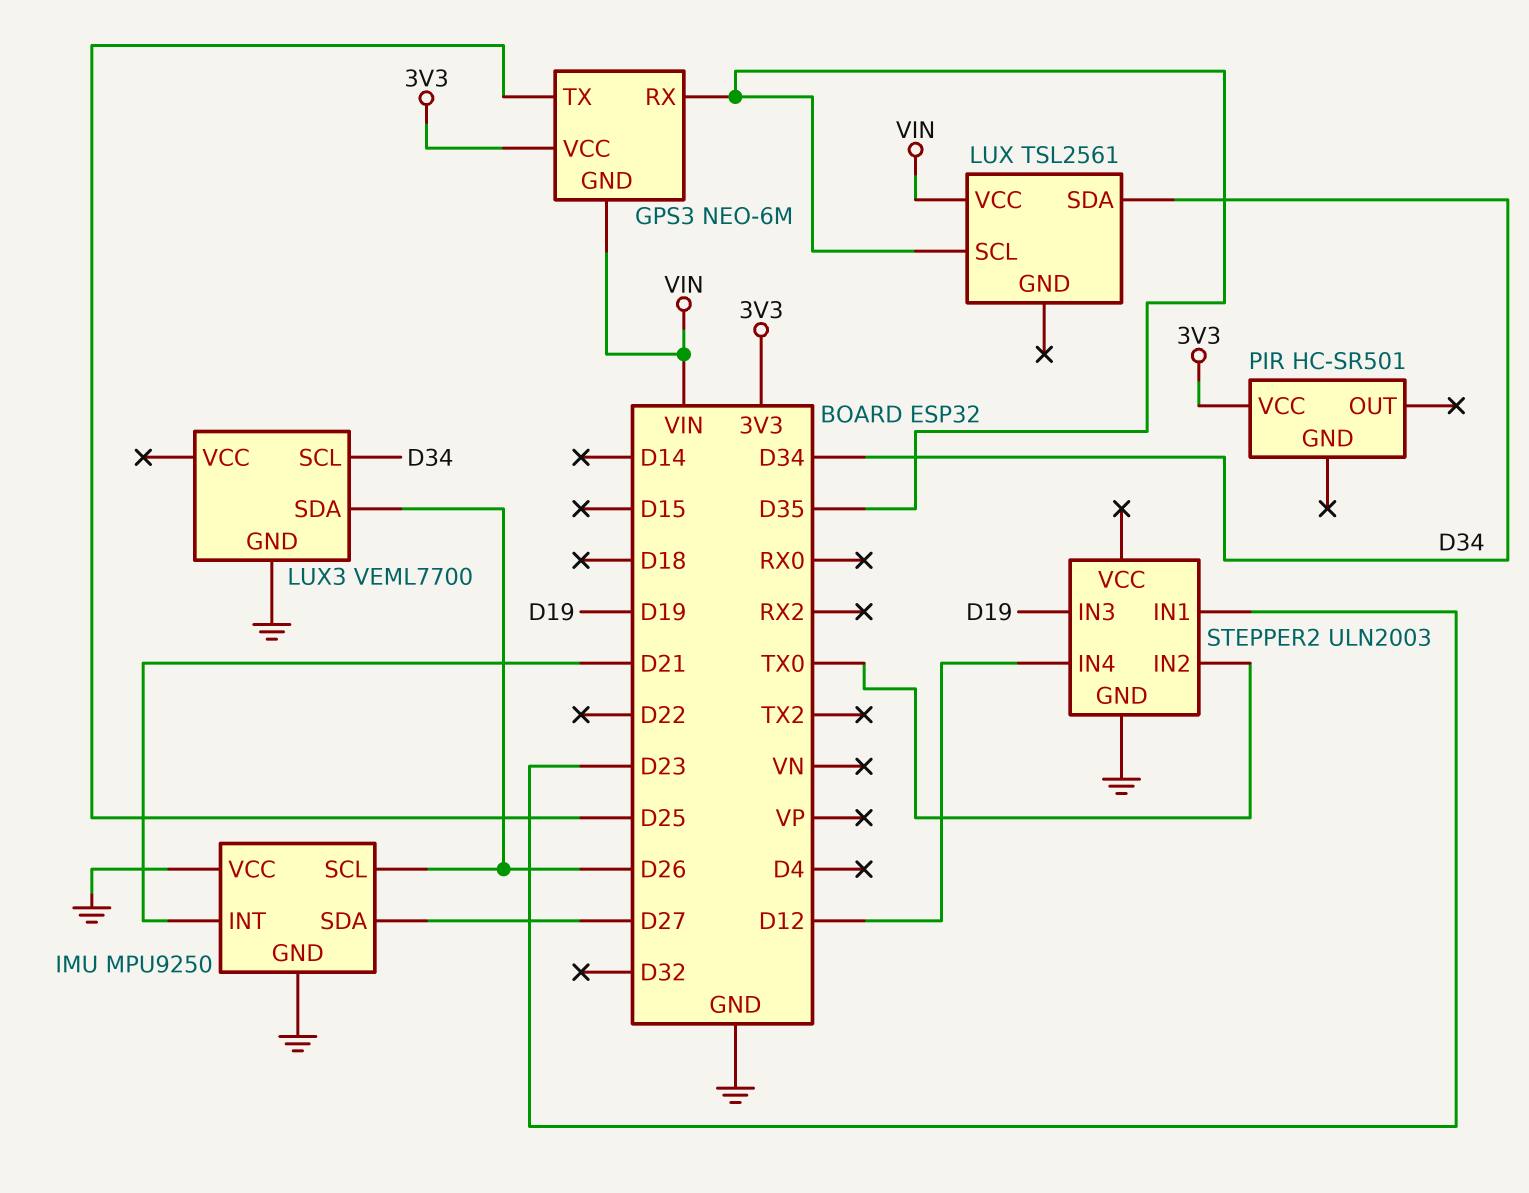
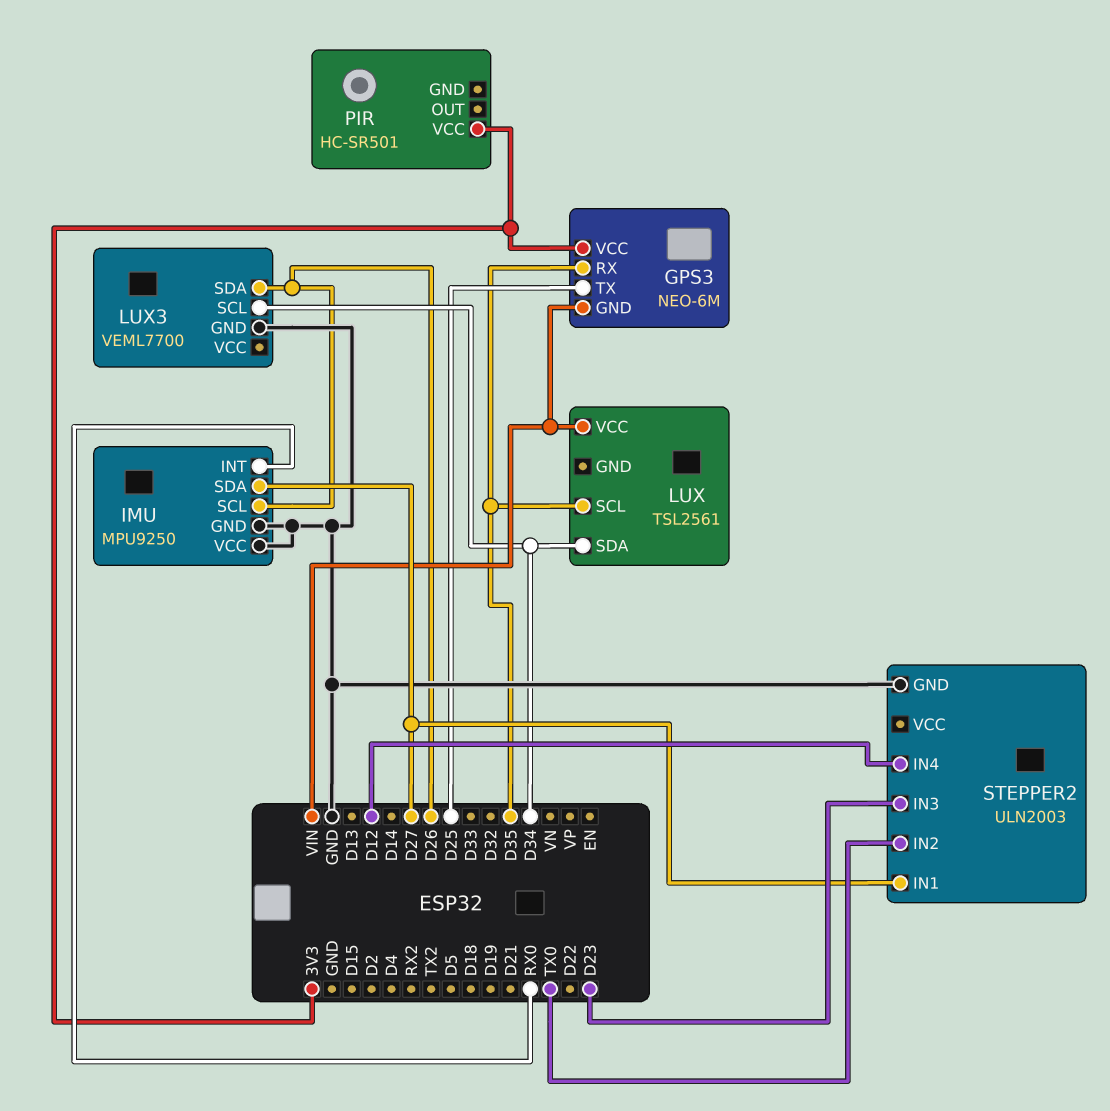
IMU pin INT: D21 -> RX0
STEPPER2 pin IN1: D23 -> D27
STEPPER2 pin IN3: D19 -> D23

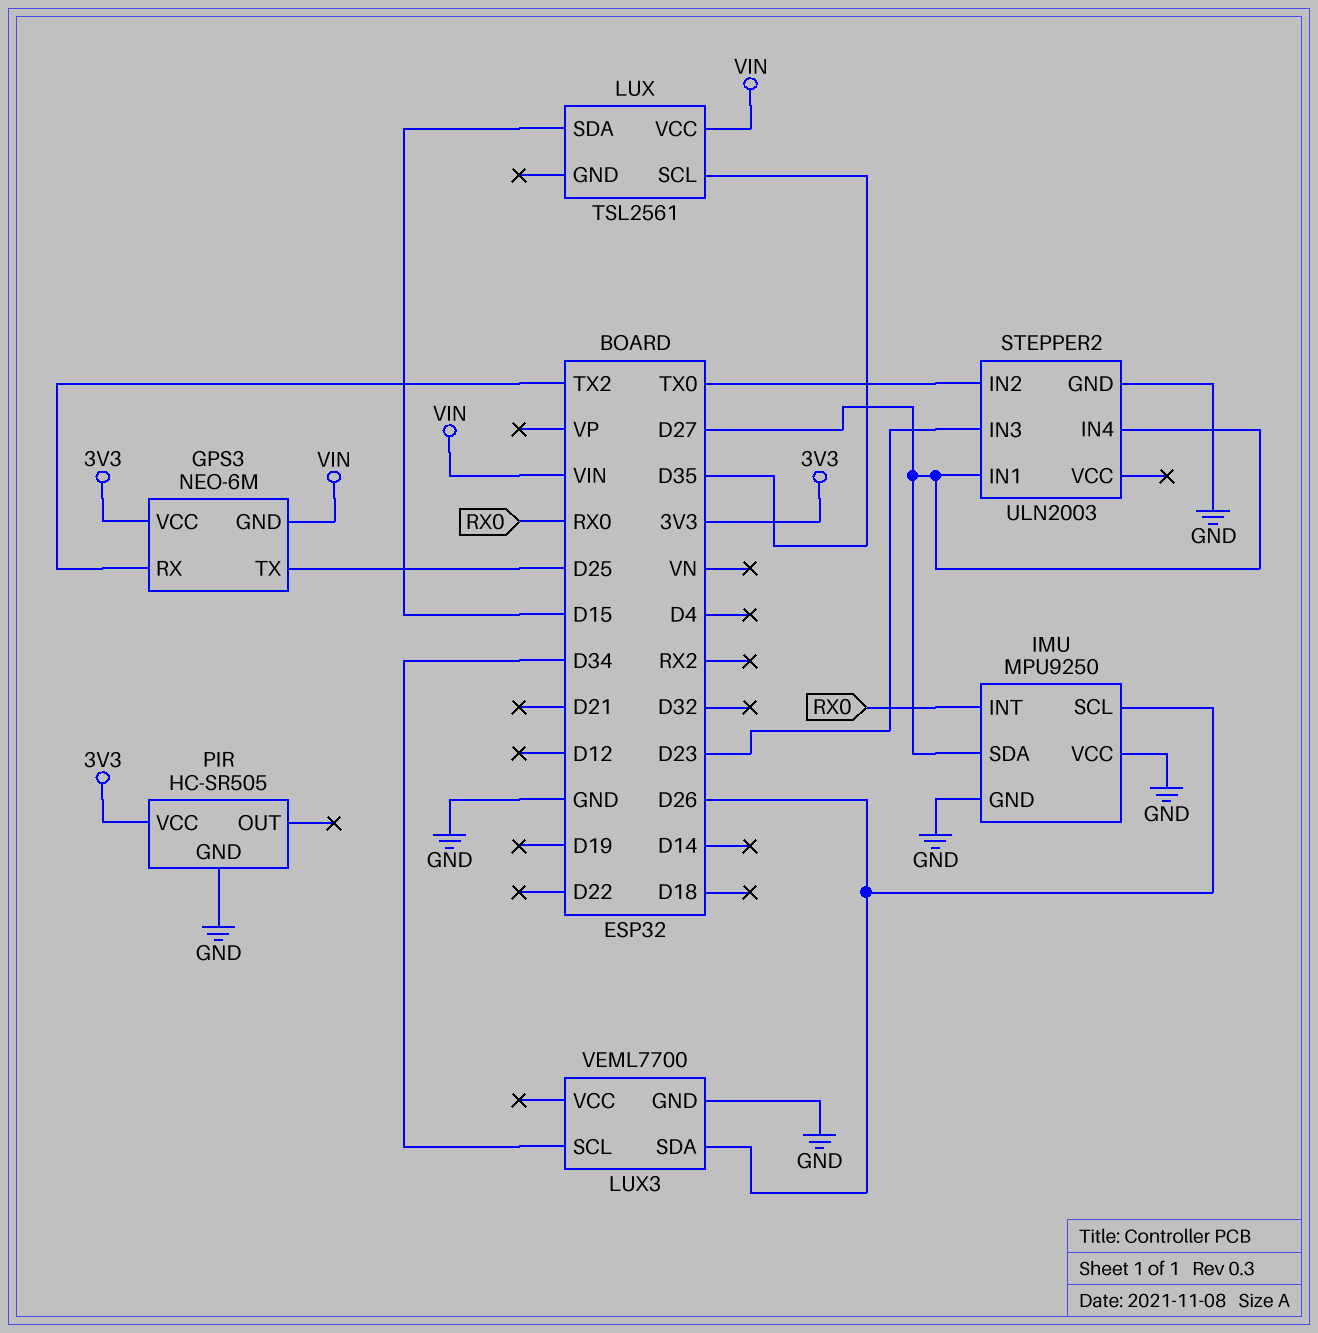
GPS3 pin RX: D35 -> TX2
LUX pin SDA: D34 -> D15
PIR: HC-SR501 -> HC-SR505
PIR pin GND: none -> GND
STEPPER2 pin IN4: D12 -> D27

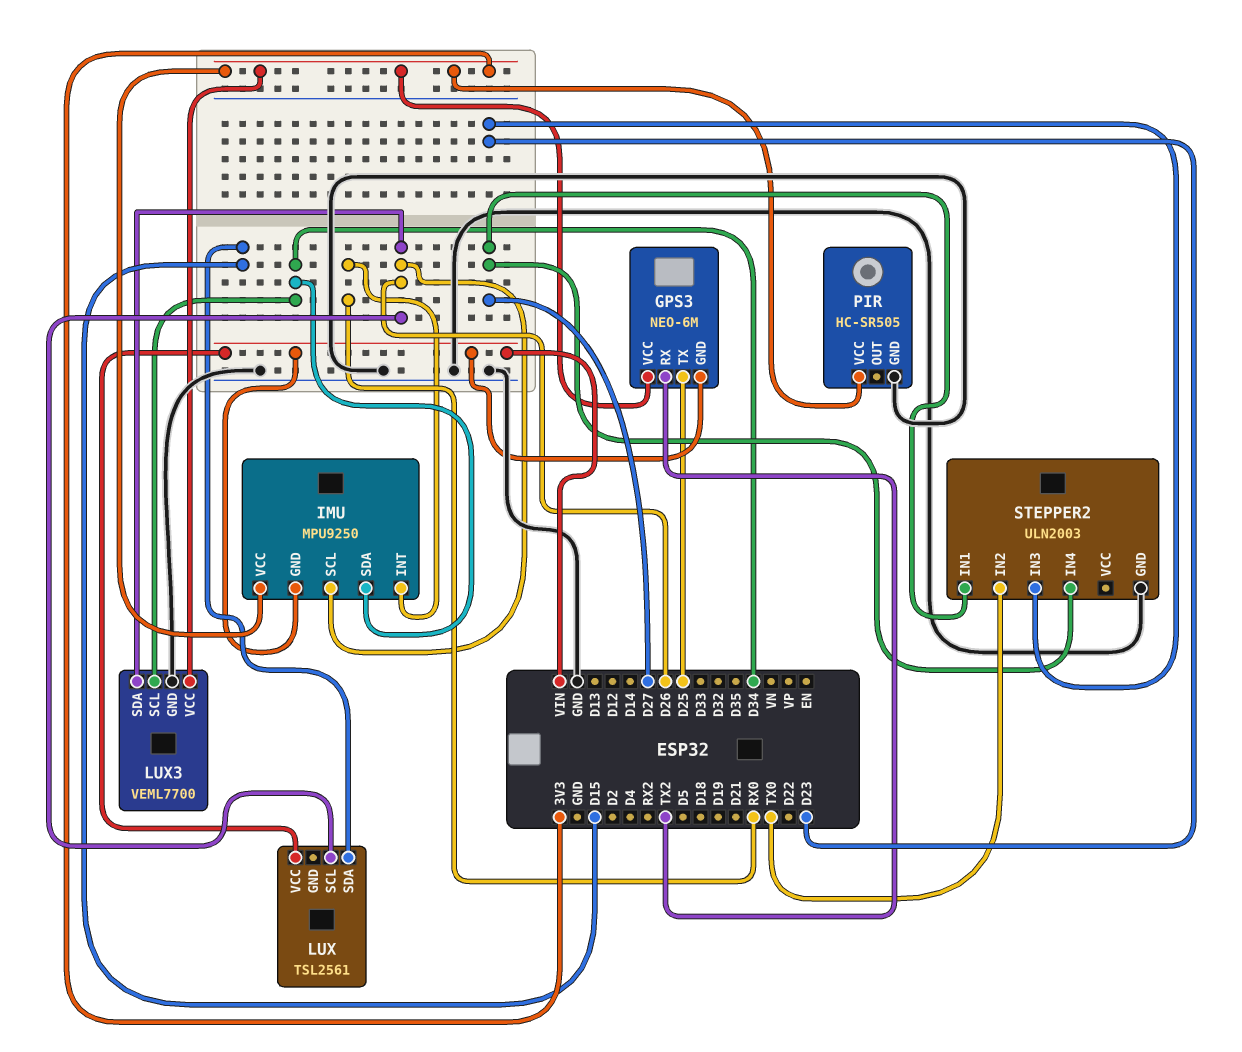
IMU pin GND: GND -> VIN
IMU pin SDA: D27 -> D34
IMU pin VCC: GND -> 3V3
LUX pin SCL: D35 -> D26
LUX3 pin VCC: none -> 3V3

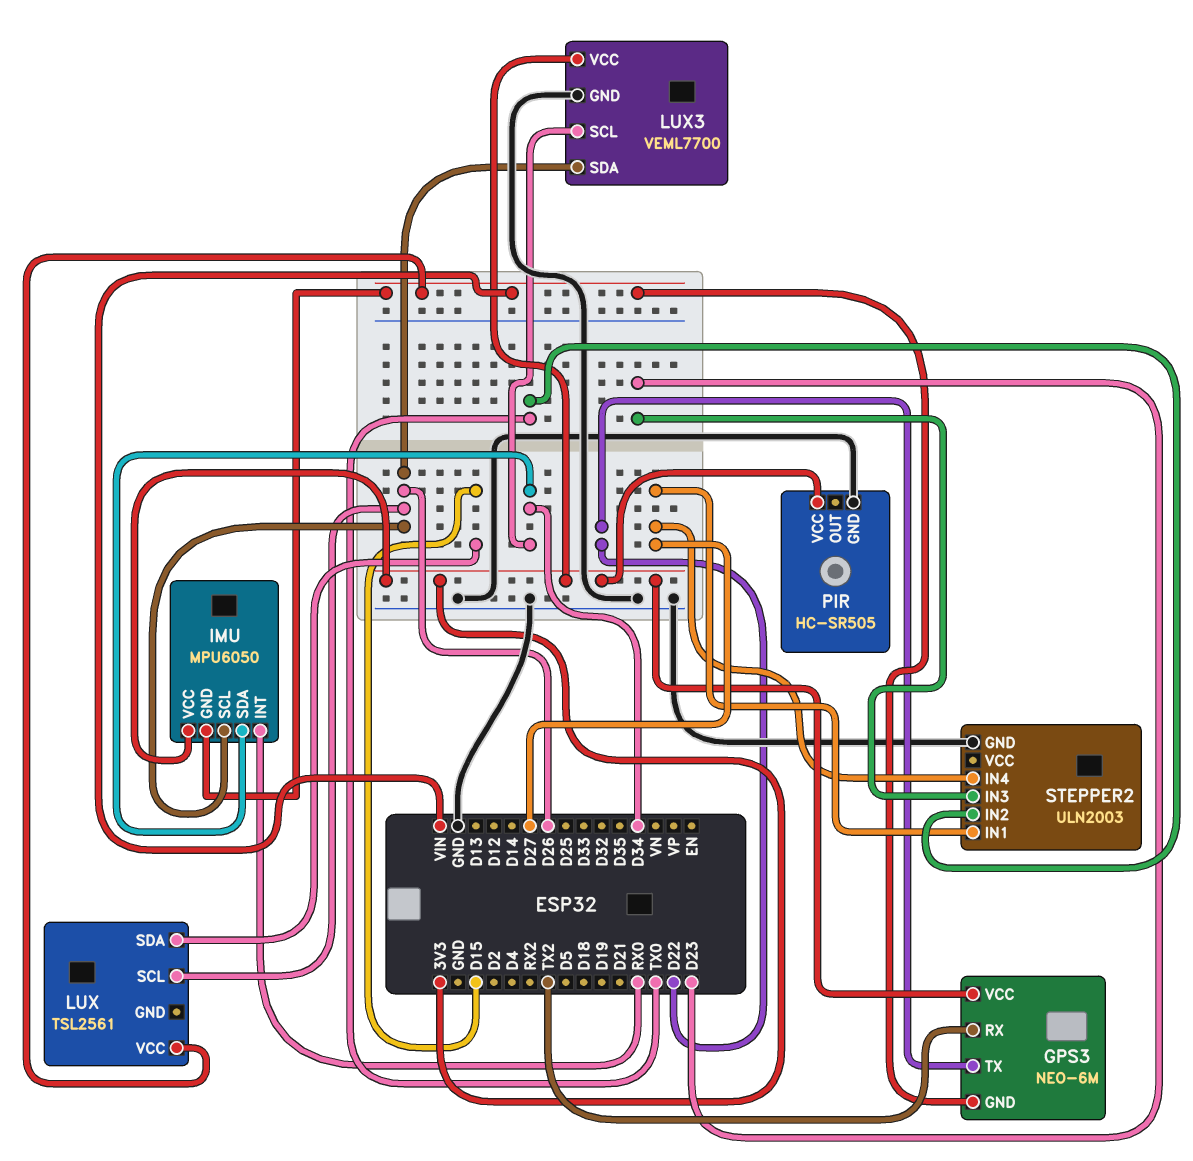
GPS3 pin TX: D25 -> D22
IMU: MPU9250 -> MPU6050

